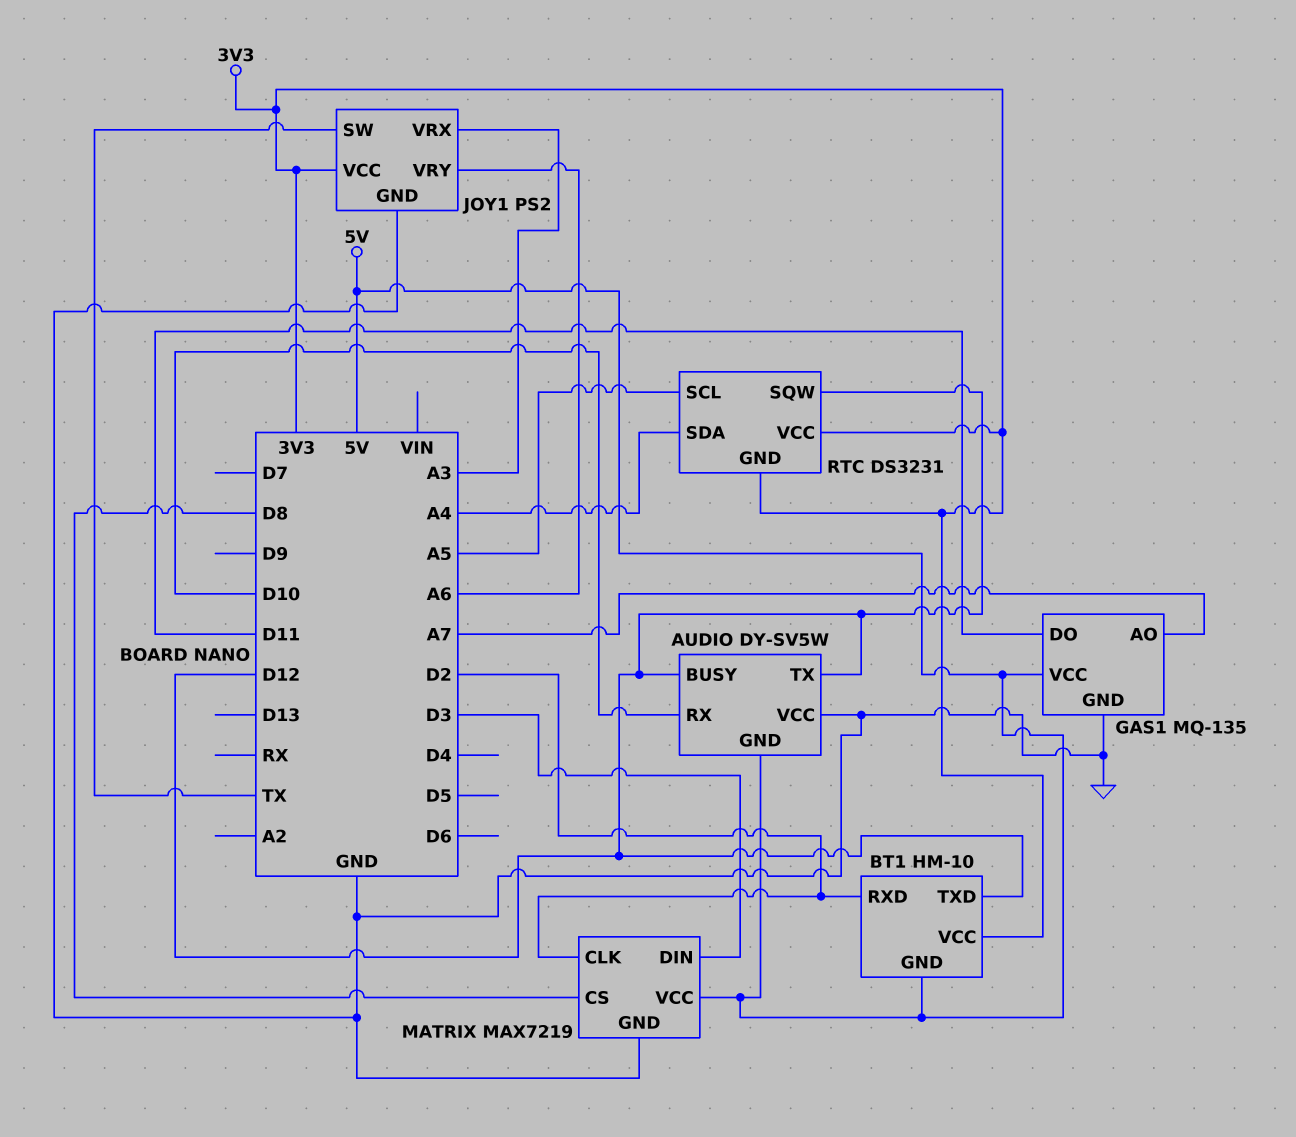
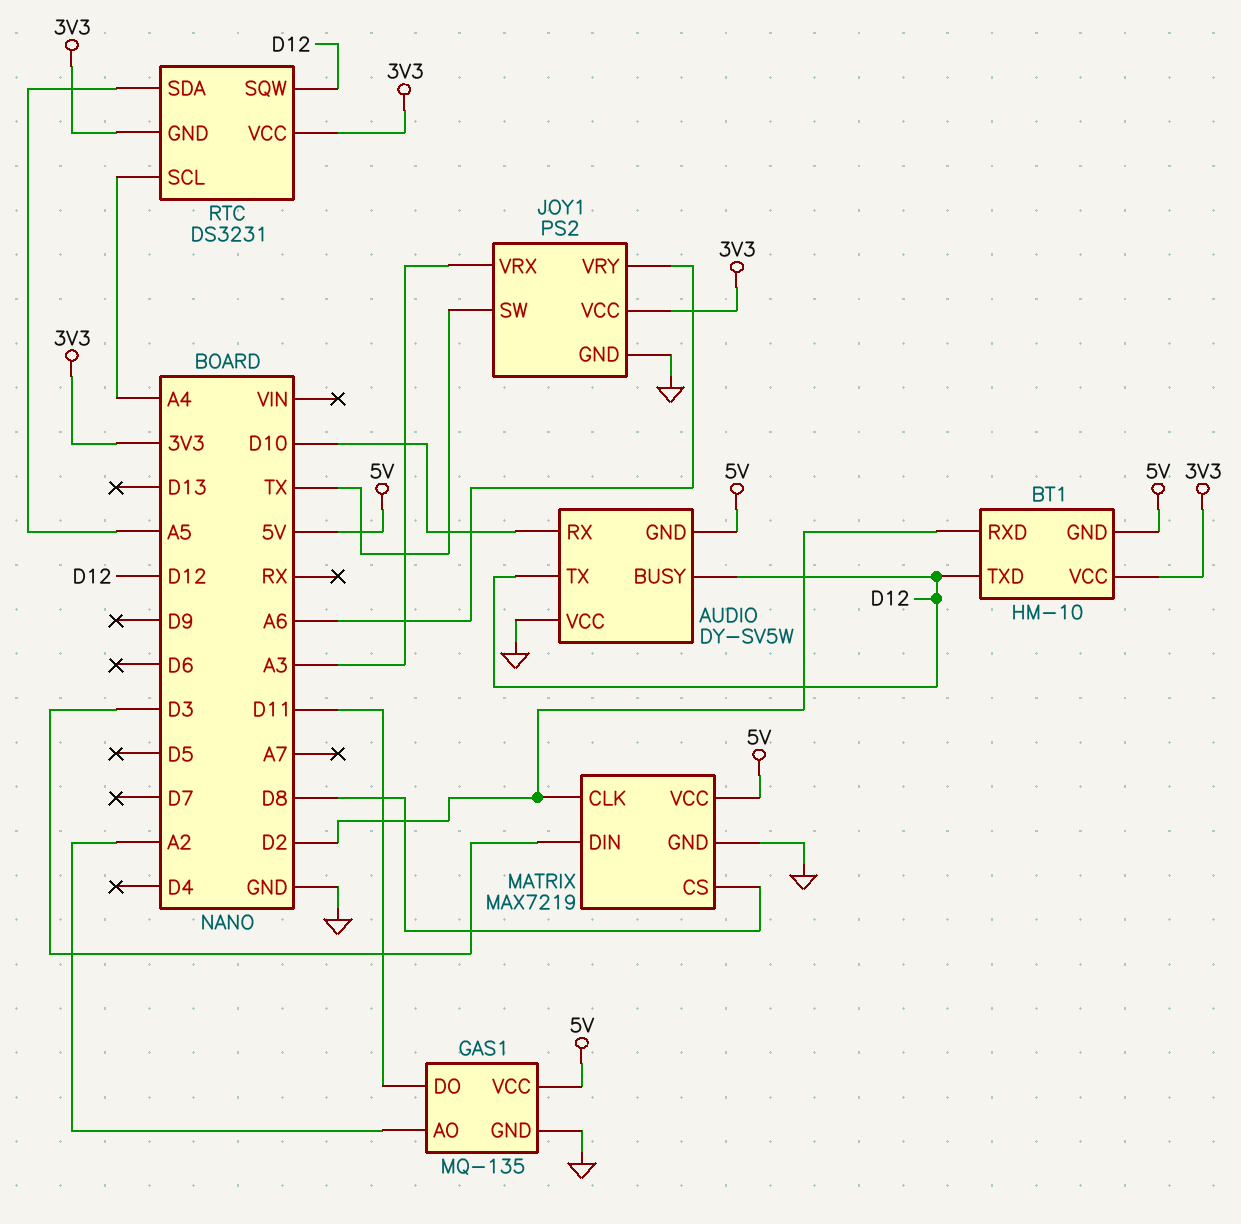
GAS1 pin AO: A7 -> A2
RTC pin SCL: A5 -> A4
RTC pin SDA: A4 -> A5

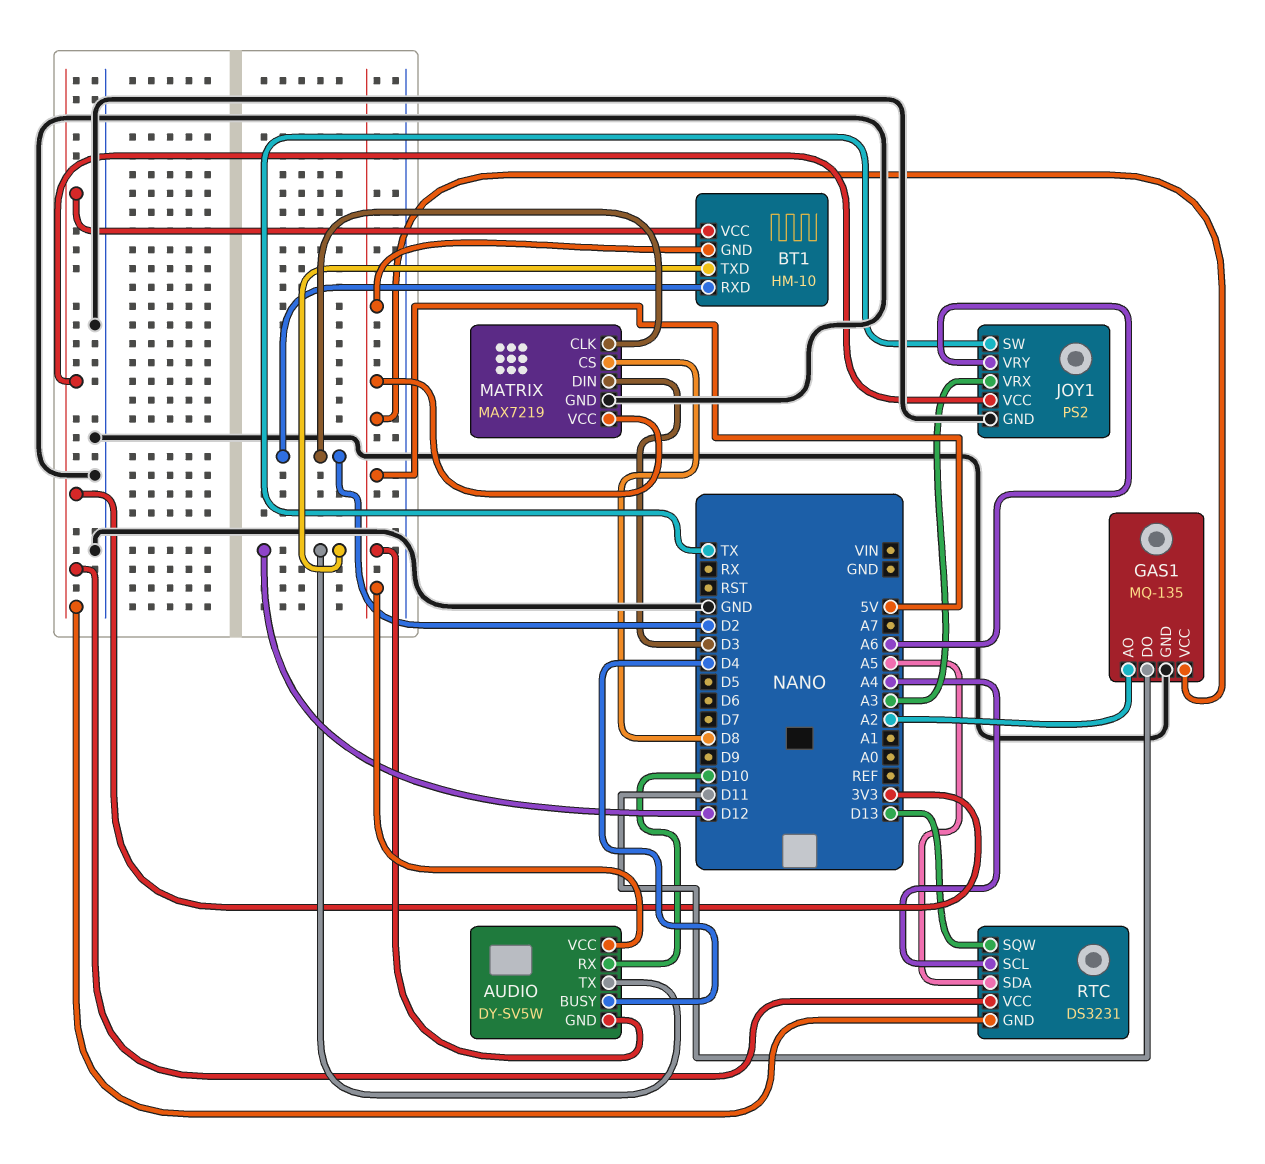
AUDIO pin BUSY: D12 -> D4
AUDIO pin VCC: GND -> 5V
RTC pin SQW: D12 -> D13

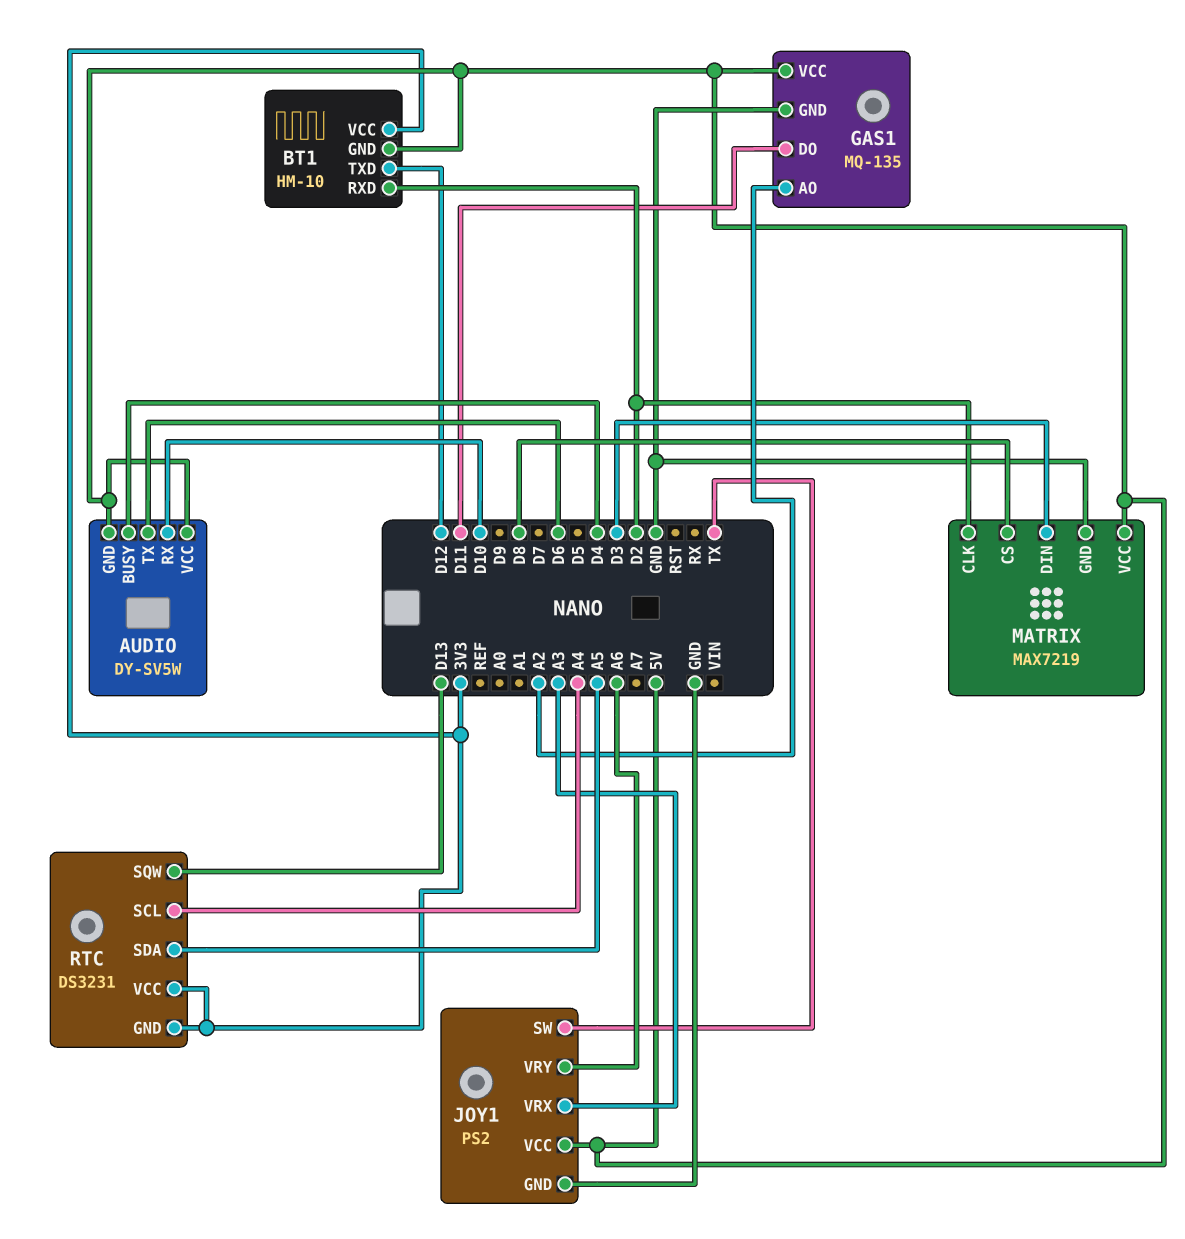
AUDIO pin TX: D12 -> D6
JOY1 pin VCC: 3V3 -> 5V

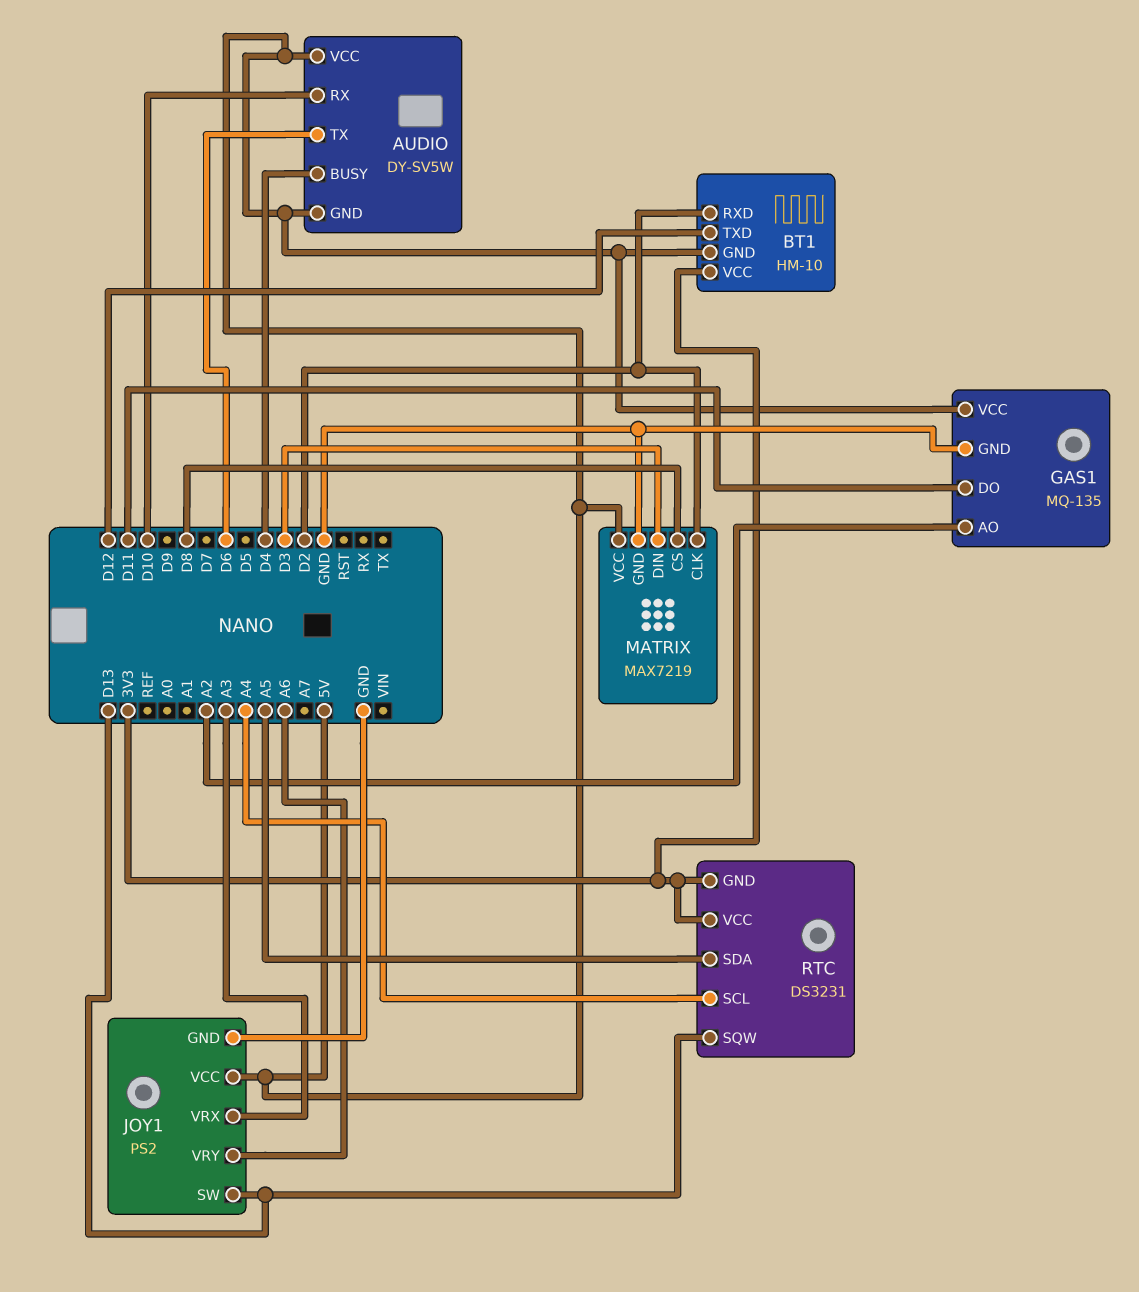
JOY1 pin SW: TX -> D13

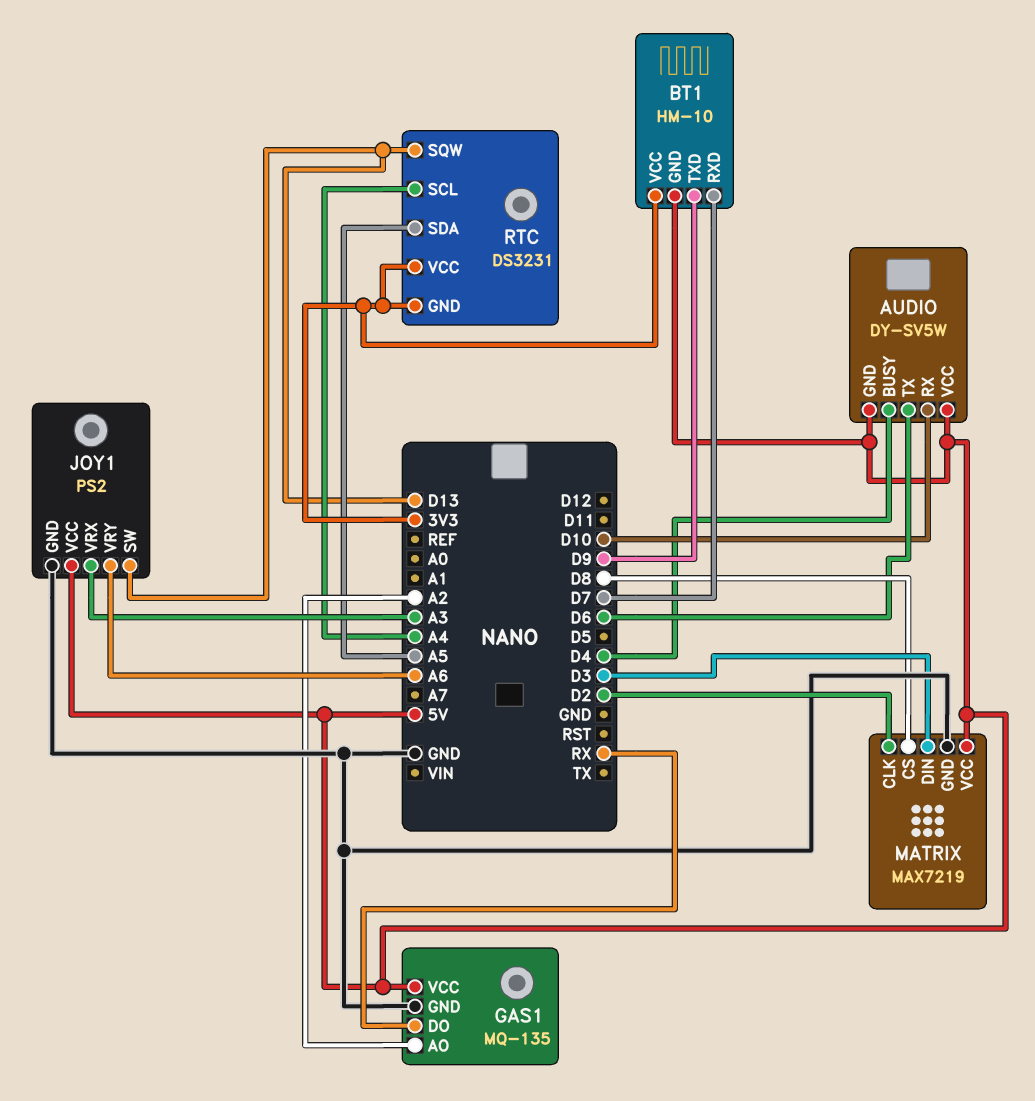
BT1 pin RXD: D2 -> D7
BT1 pin TXD: D12 -> D9
GAS1 pin DO: D11 -> RX

